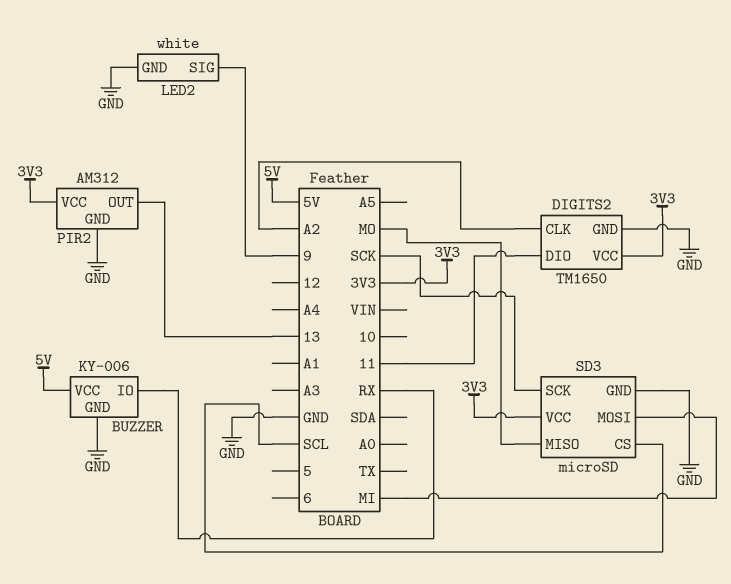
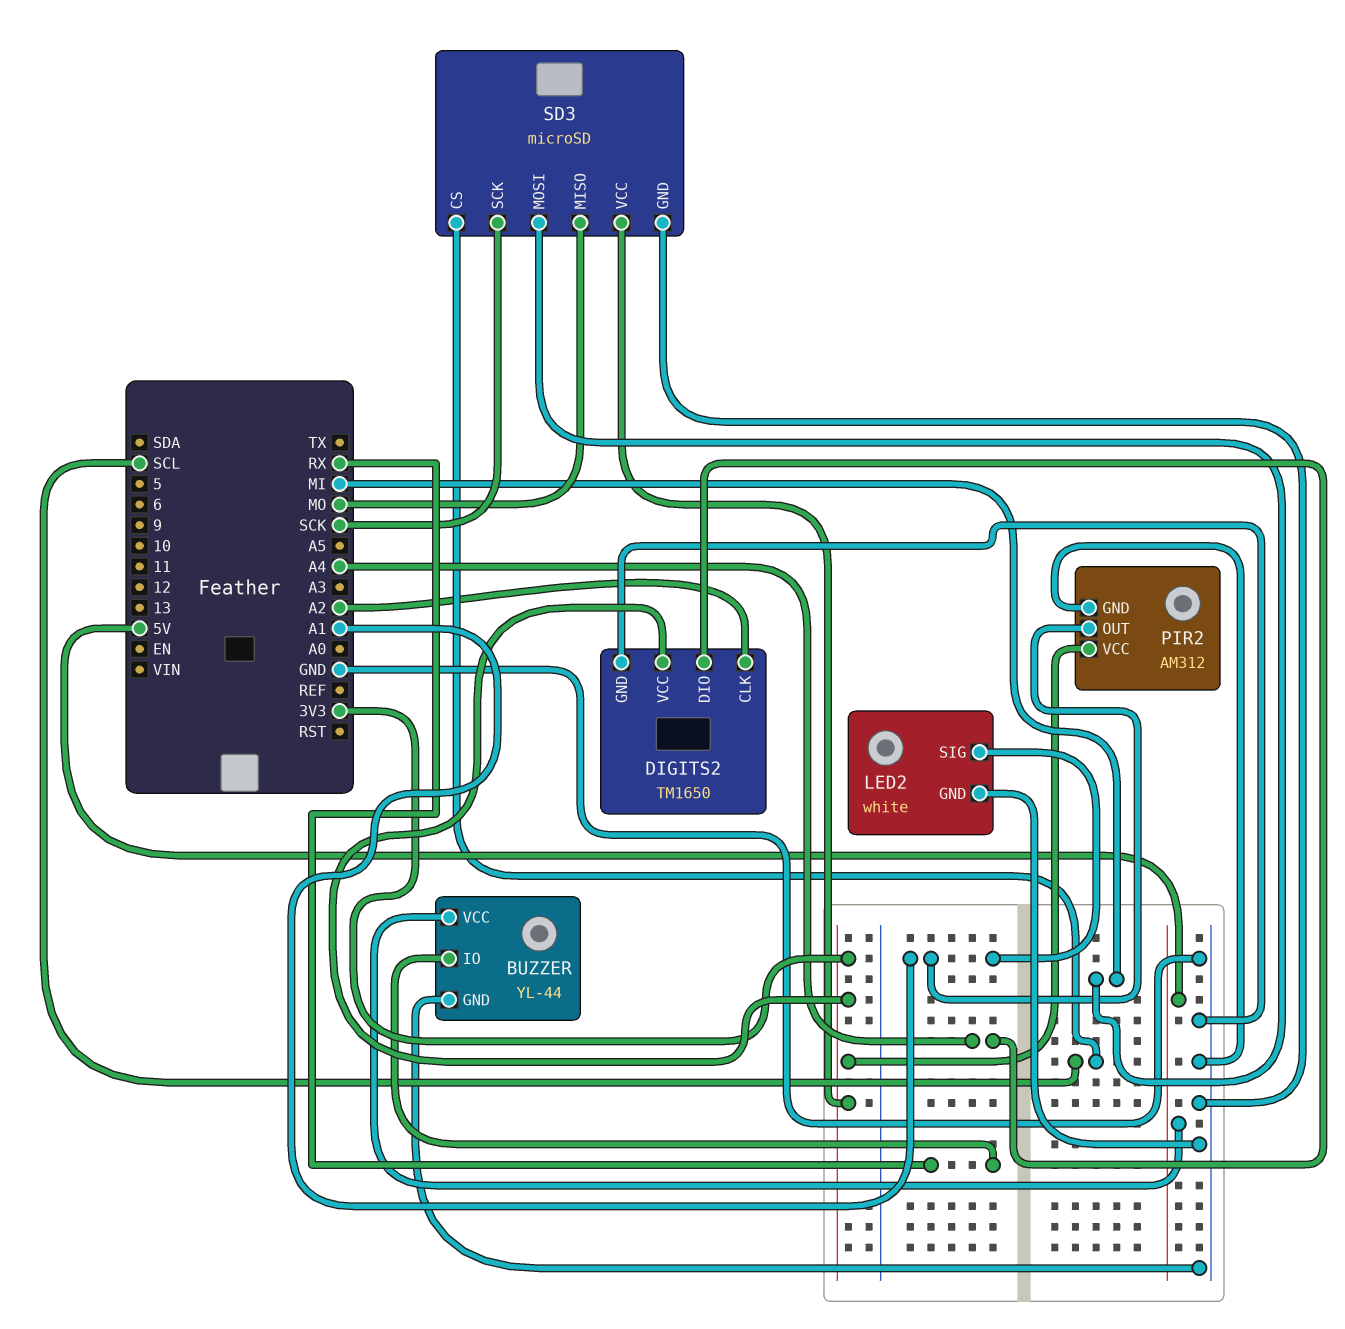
BUZZER: KY-006 -> YL-44
DIGITS2 pin DIO: 11 -> A4
LED2 pin SIG: 9 -> A1
PIR2 pin OUT: 13 -> A1

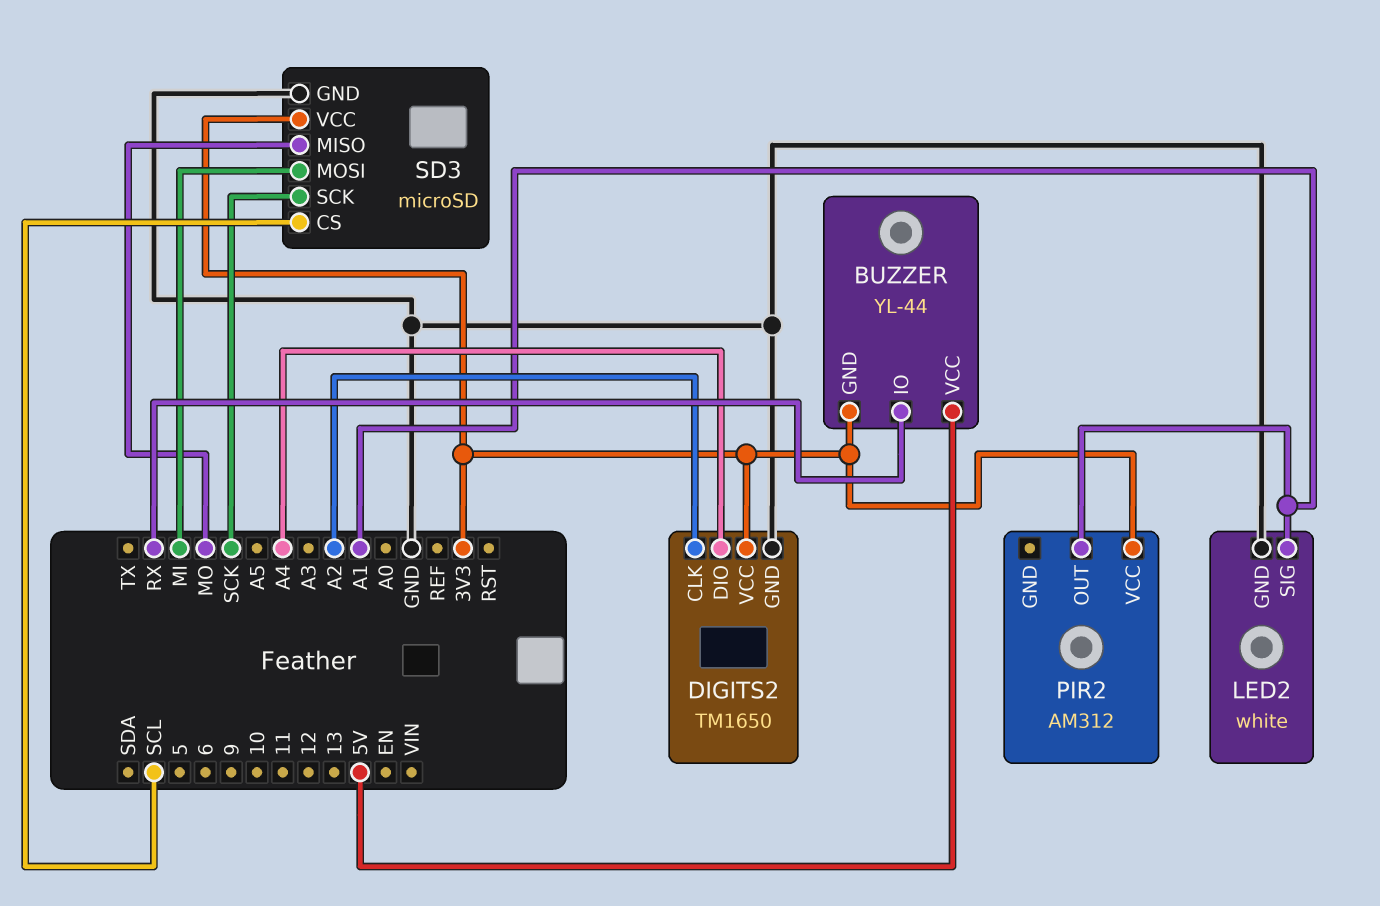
BUZZER pin GND: GND -> 3V3
PIR2 pin GND: GND -> none

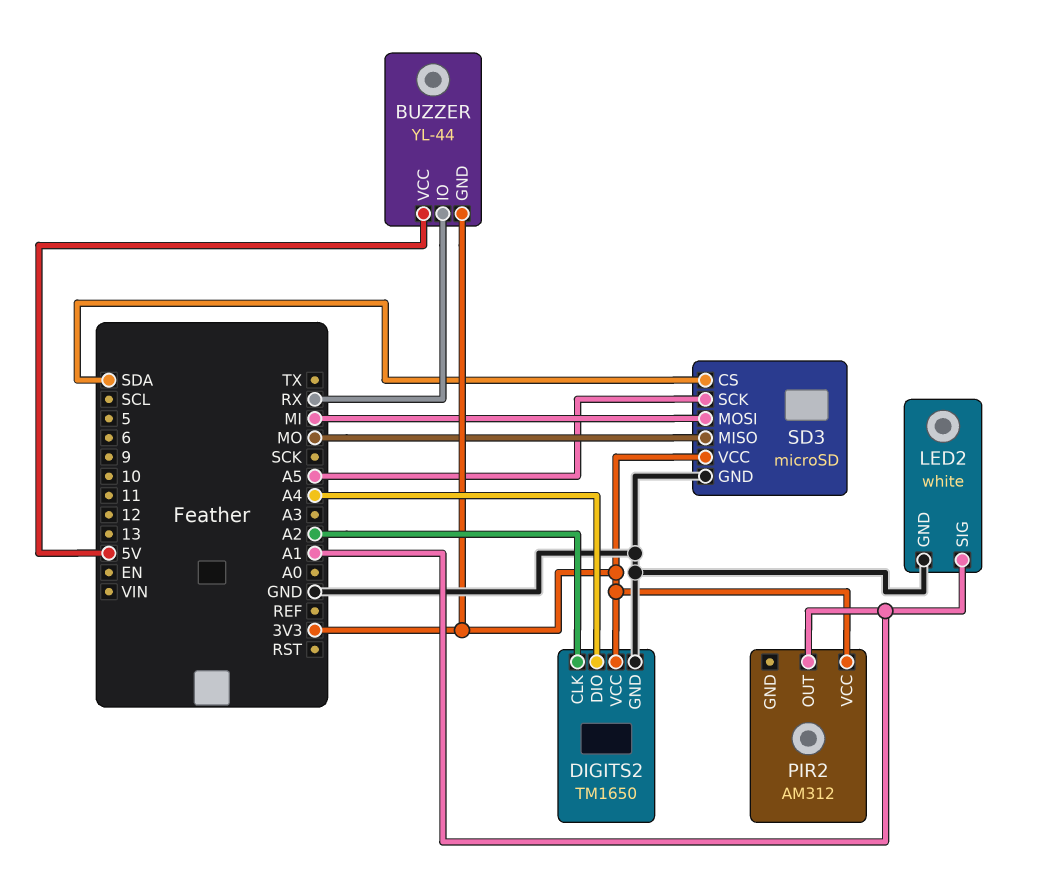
SD3 pin CS: SCL -> SDA
SD3 pin SCK: SCK -> A5

